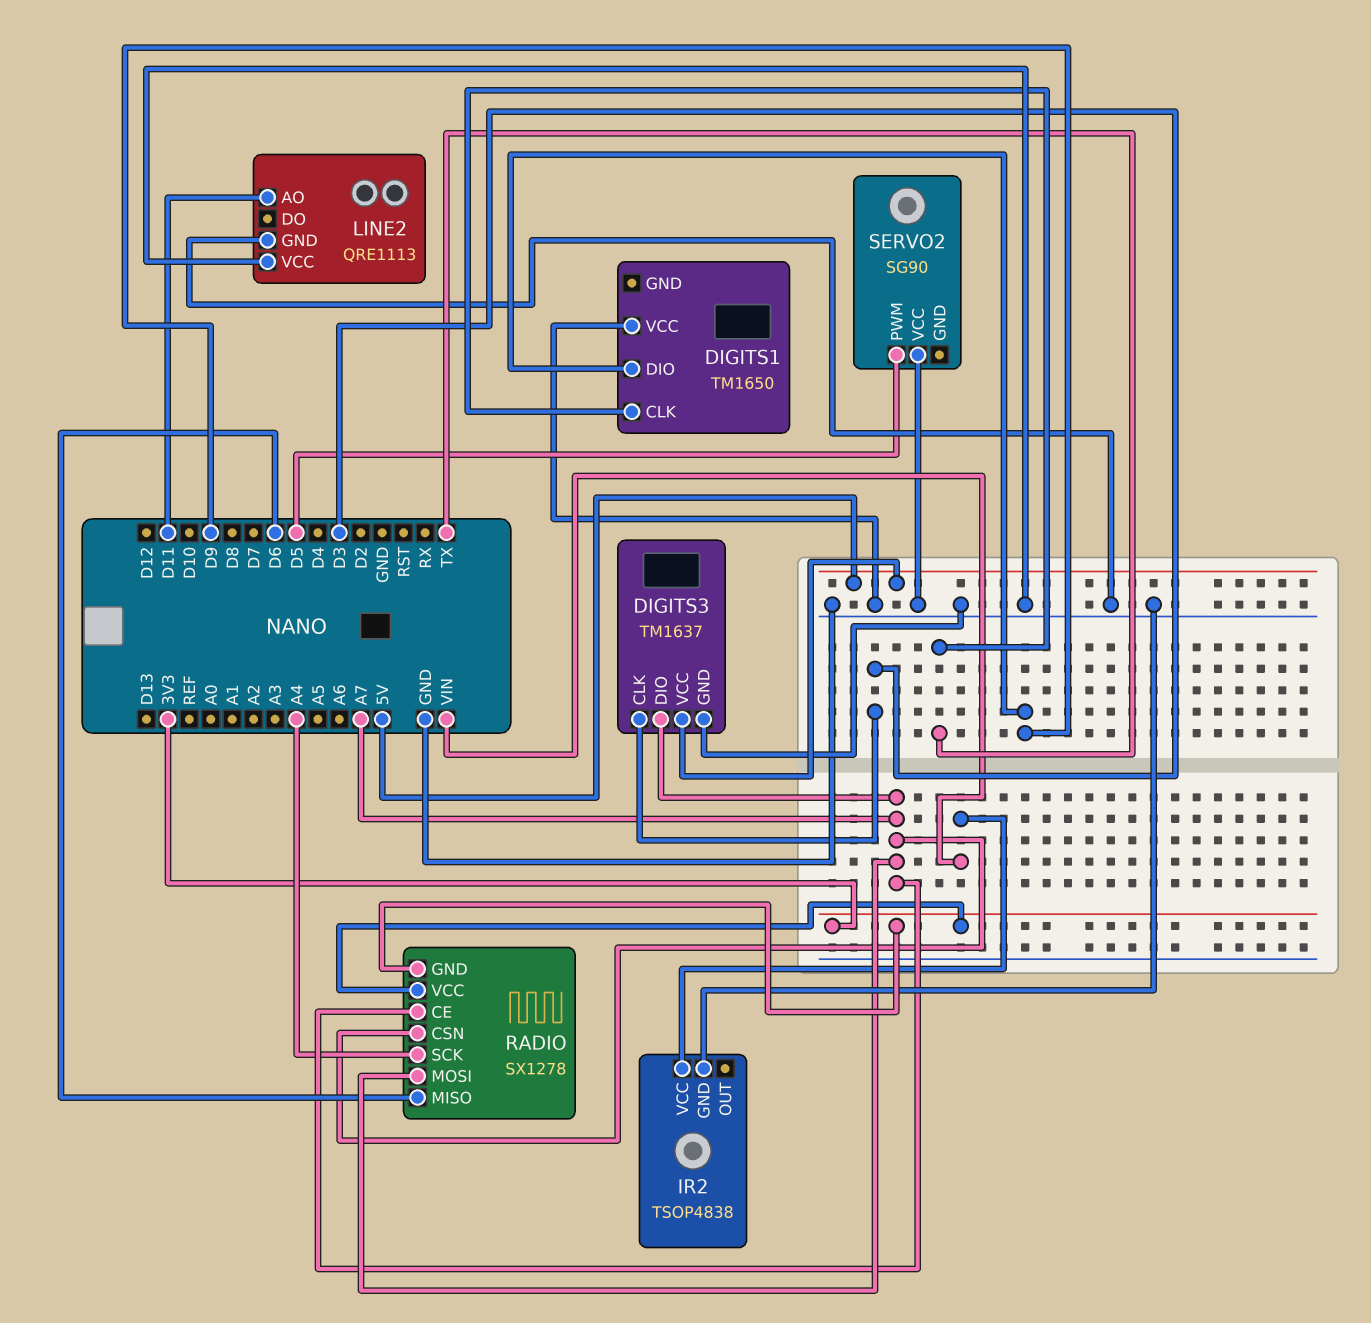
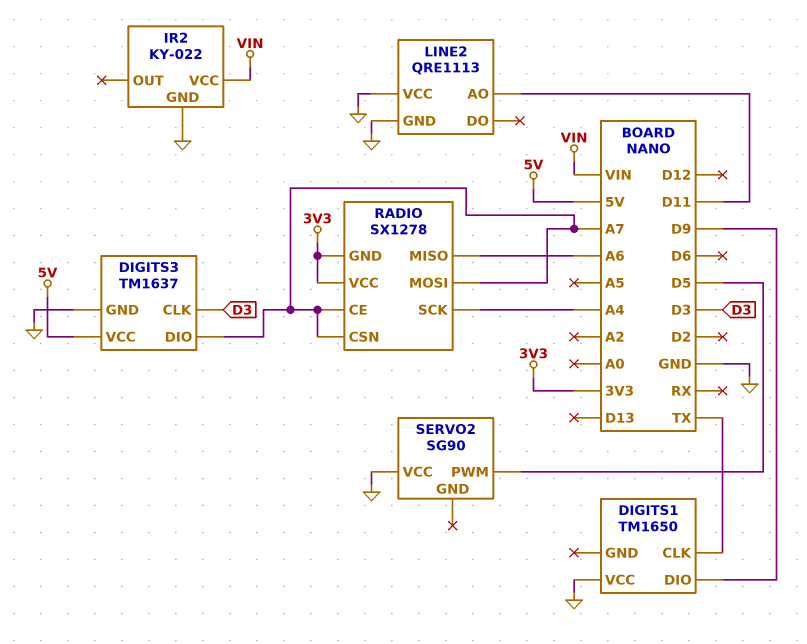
IR2: TSOP4838 -> KY-022
RADIO pin MISO: D6 -> A6

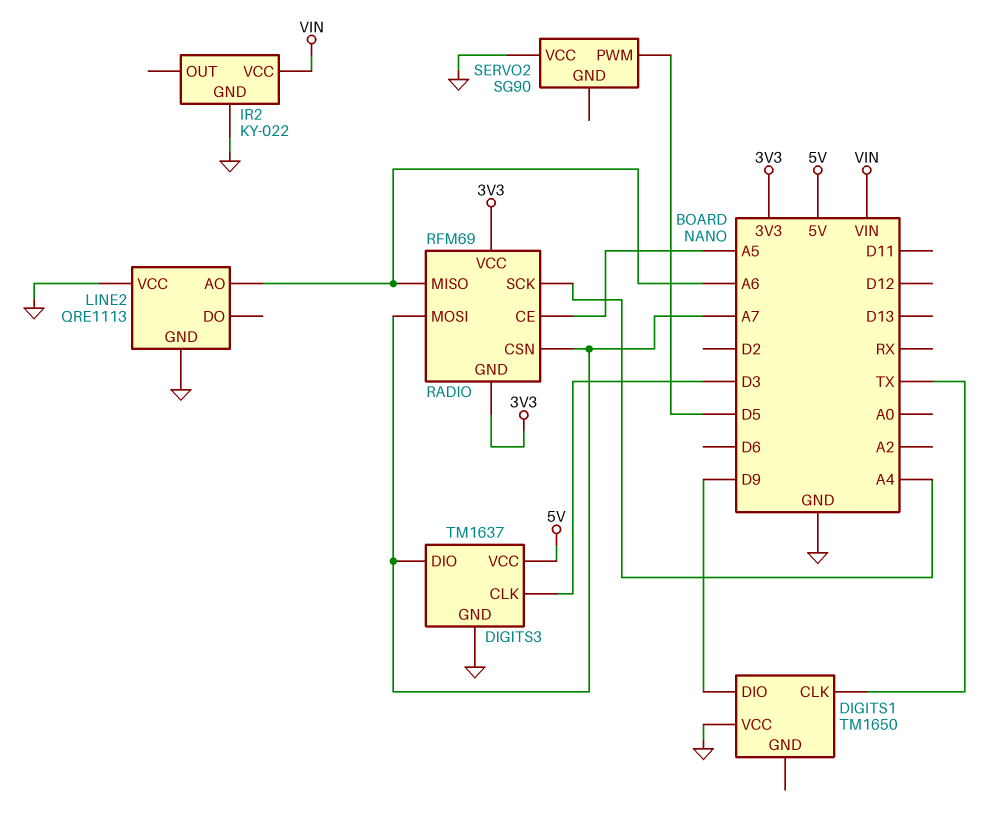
LINE2 pin AO: D11 -> A6
RADIO: SX1278 -> RFM69
RADIO pin CE: A7 -> A5

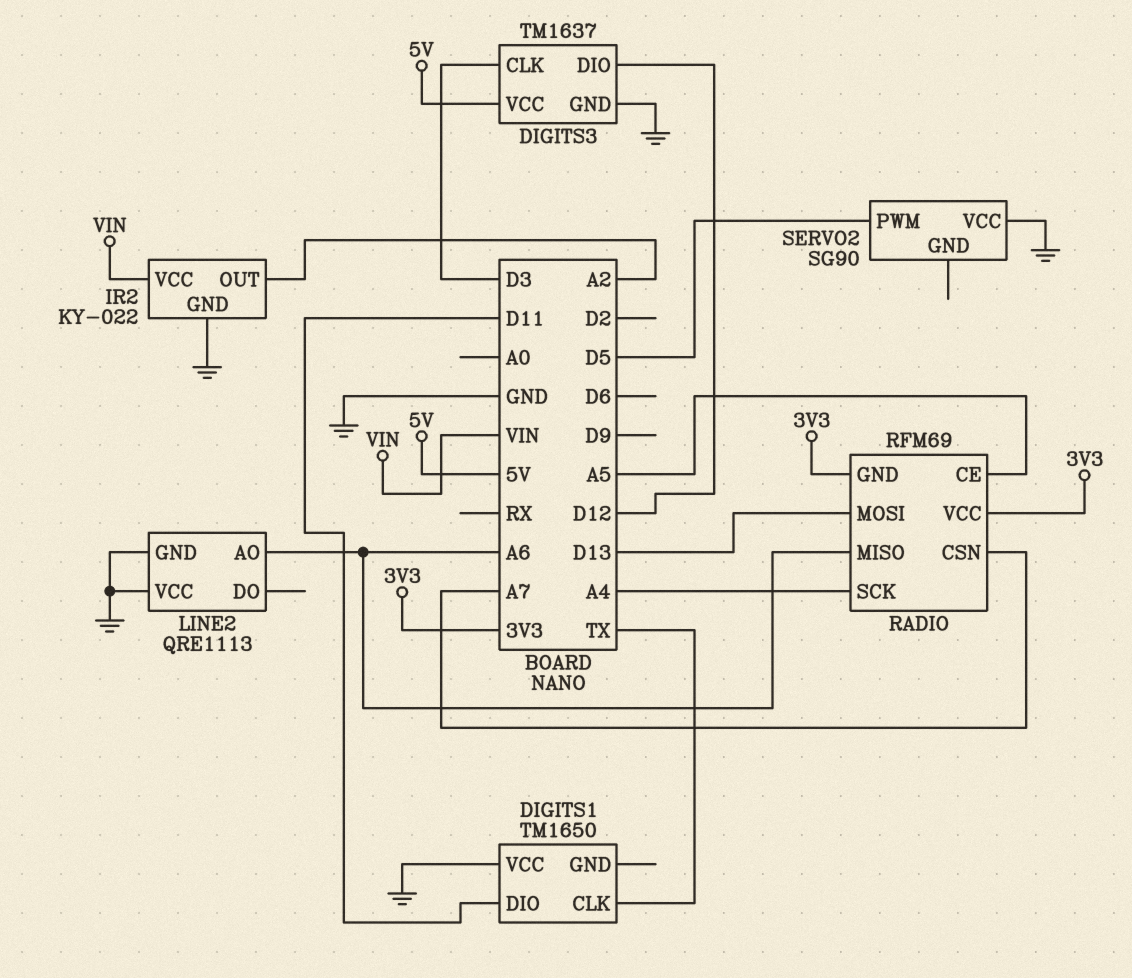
DIGITS1 pin DIO: D9 -> D11
DIGITS3 pin DIO: A7 -> D12
IR2 pin OUT: none -> A2
RADIO pin MOSI: A7 -> D13

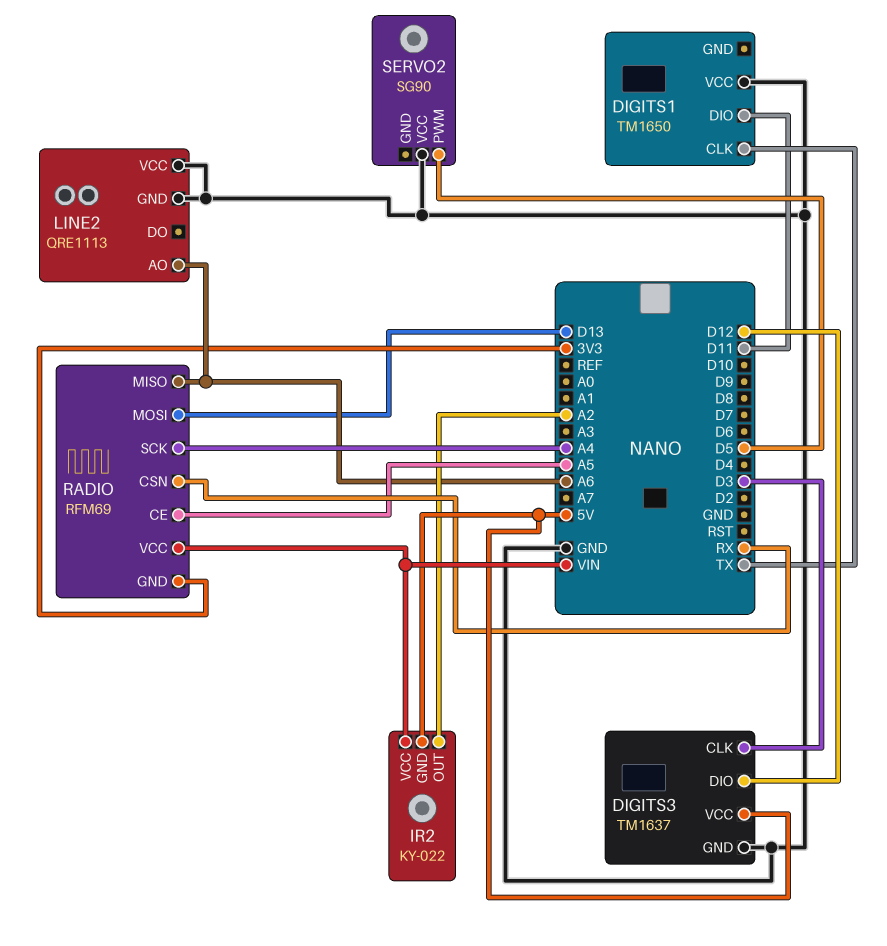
IR2 pin GND: GND -> 5V
RADIO pin CSN: A7 -> RX
RADIO pin VCC: 3V3 -> VIN

